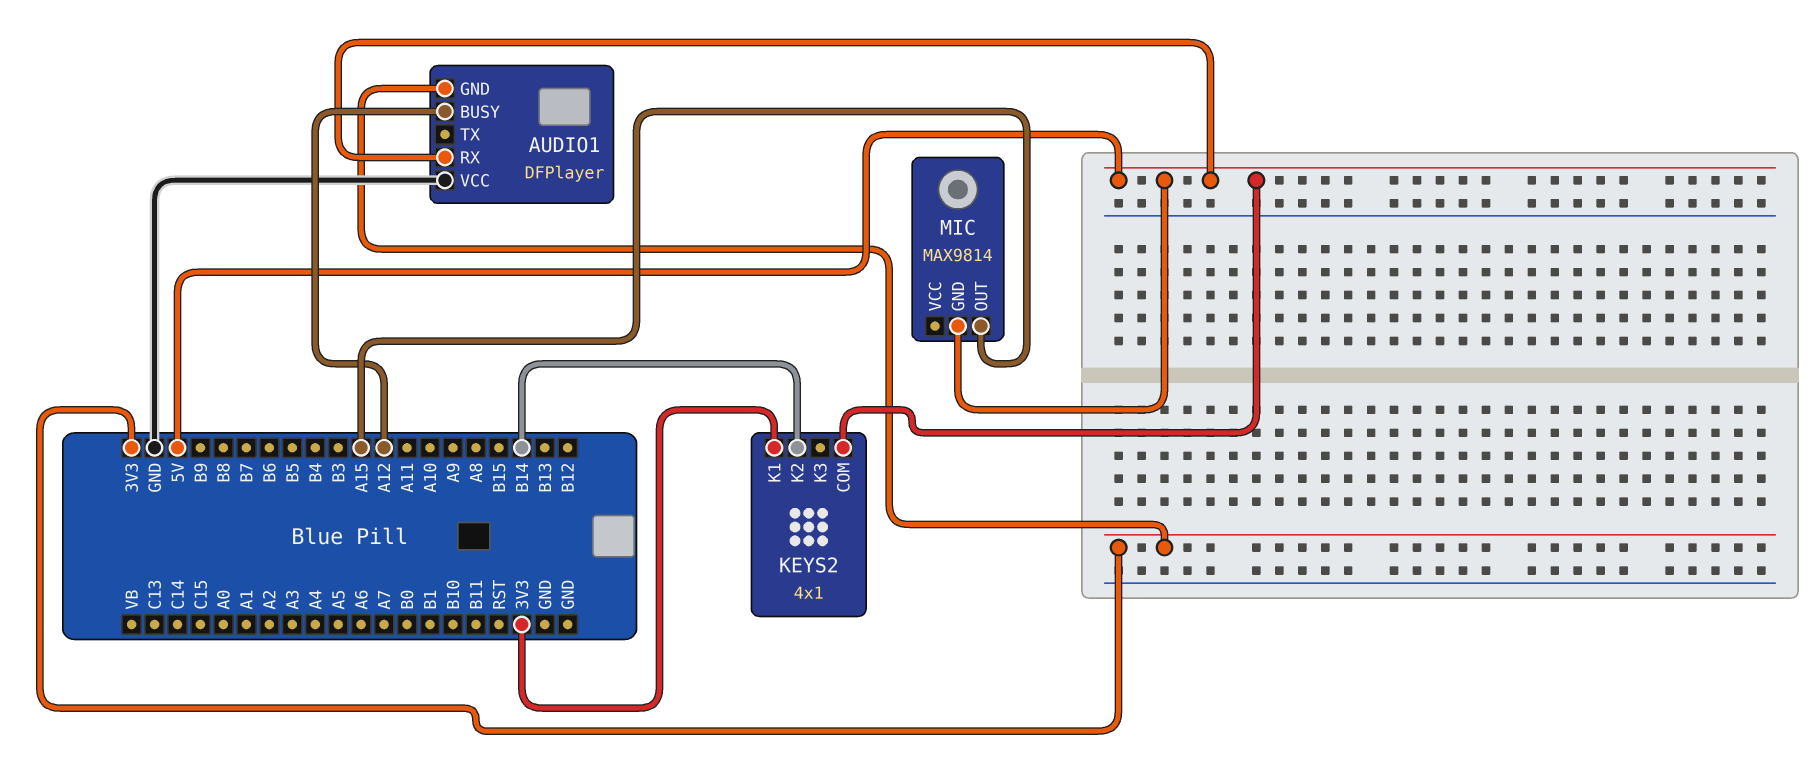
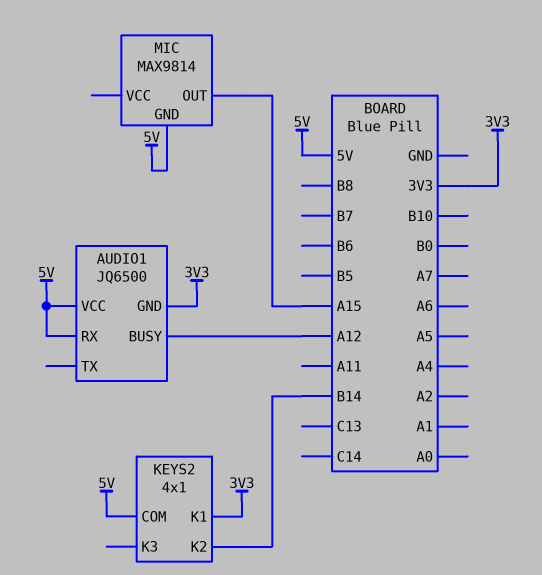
AUDIO1: DFPlayer -> JQ6500
AUDIO1 pin VCC: GND -> 5V

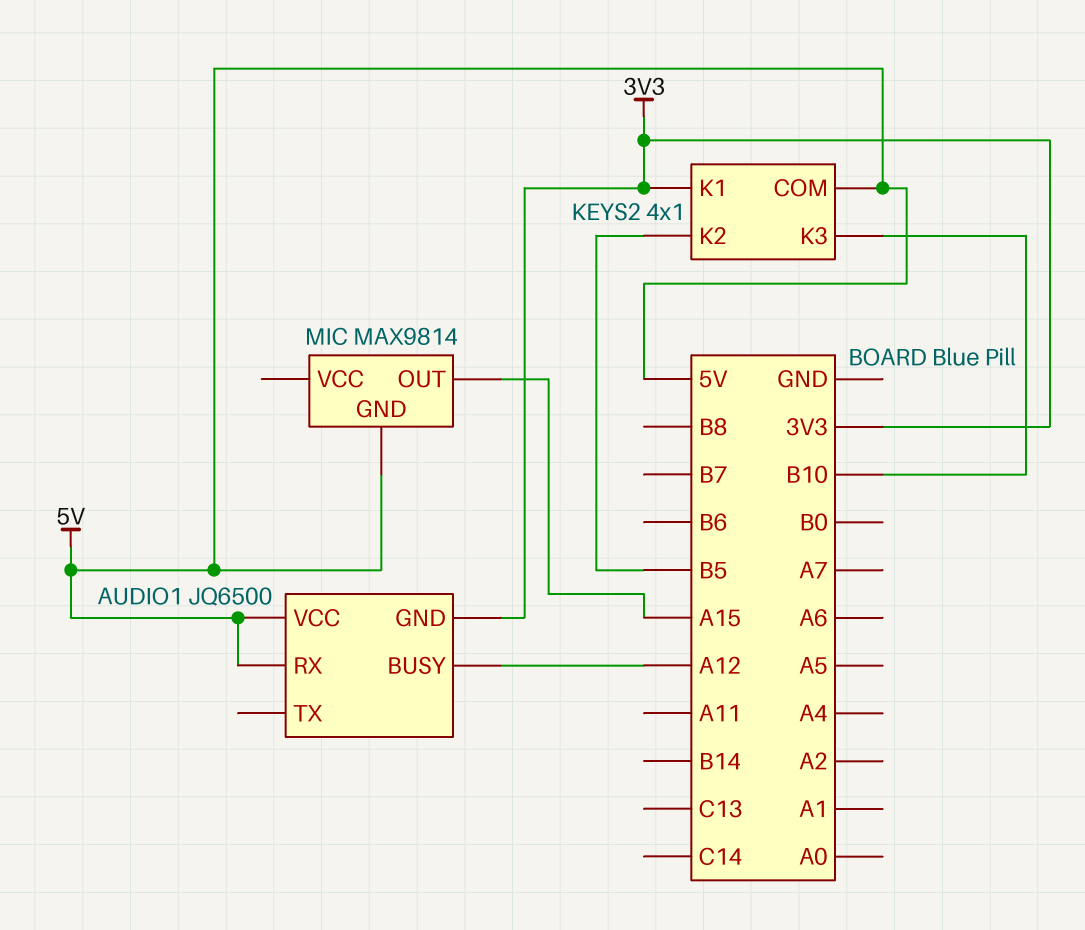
KEYS2 pin K2: B14 -> B5
KEYS2 pin K3: none -> B10

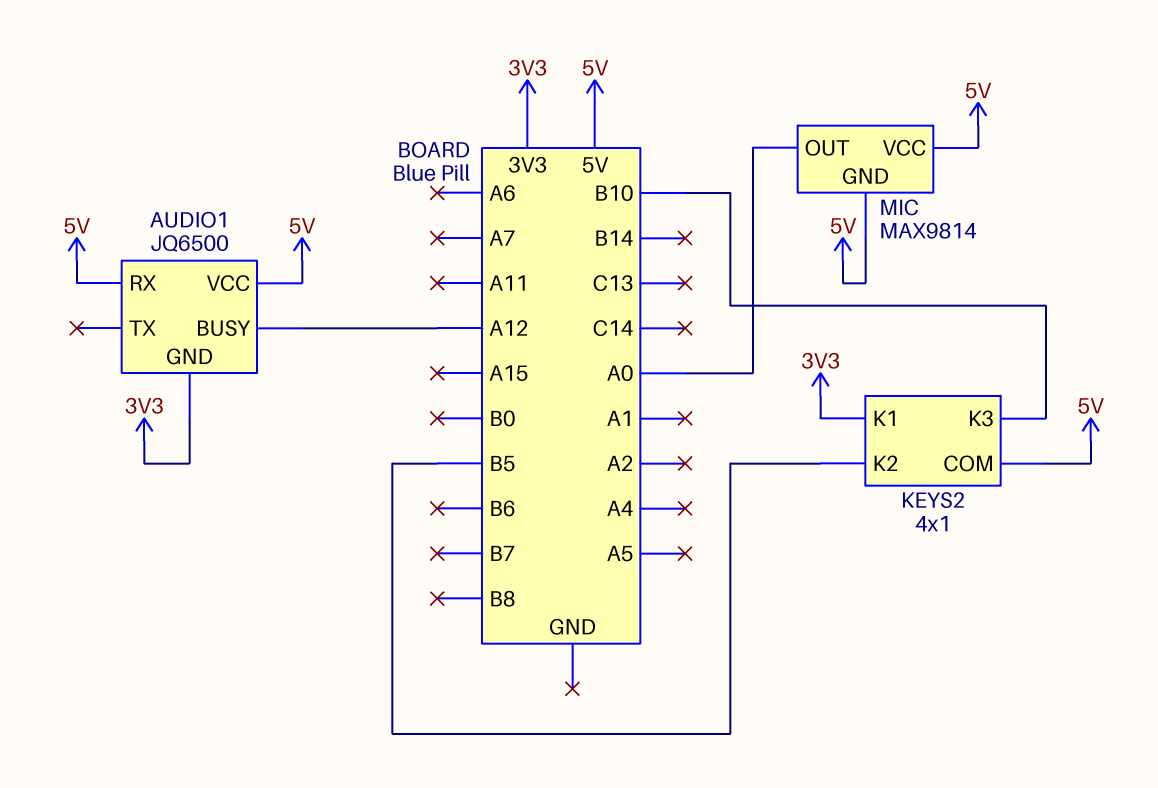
MIC pin OUT: A15 -> A0
MIC pin VCC: none -> 5V

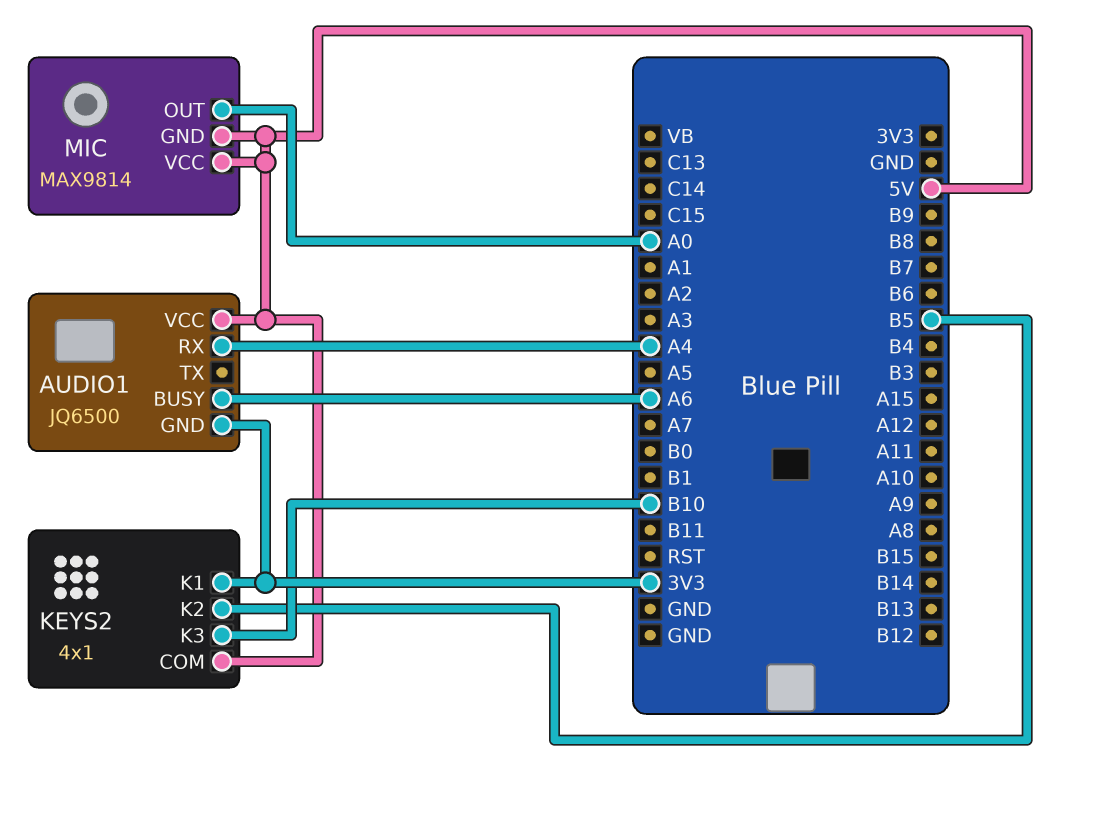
AUDIO1 pin BUSY: A12 -> A6
AUDIO1 pin RX: 5V -> A4

